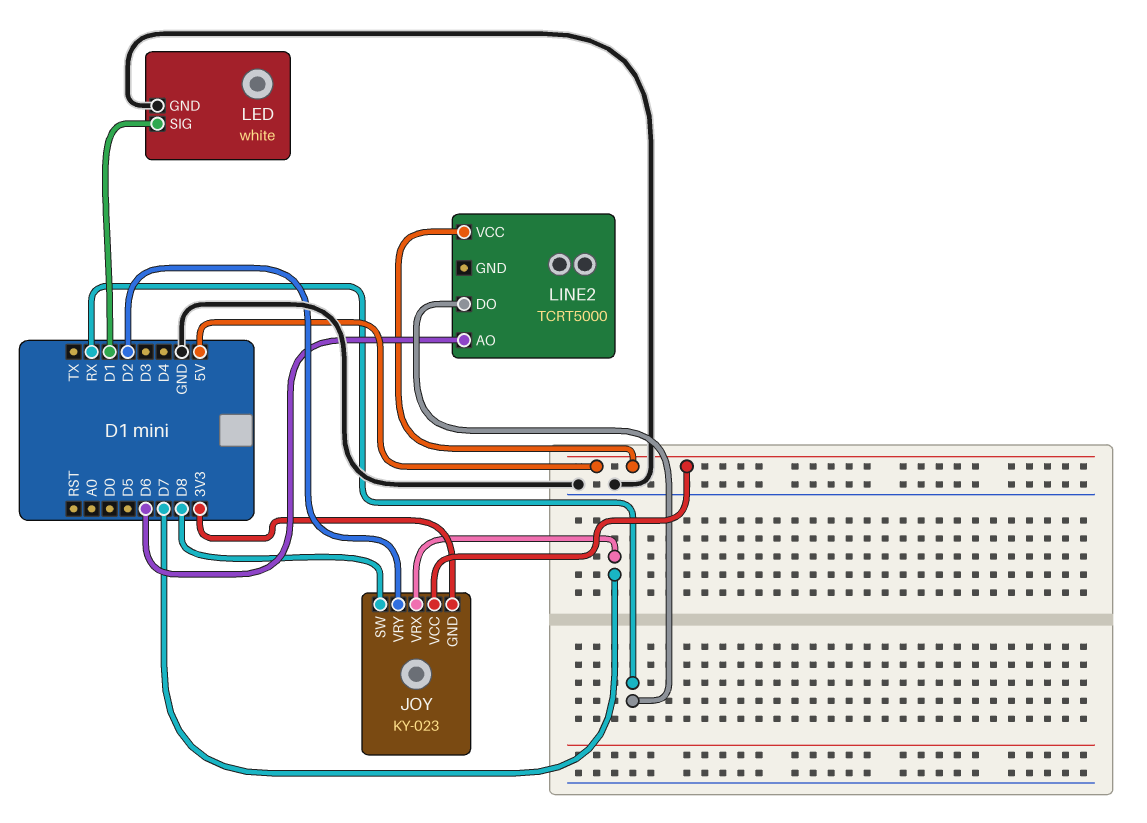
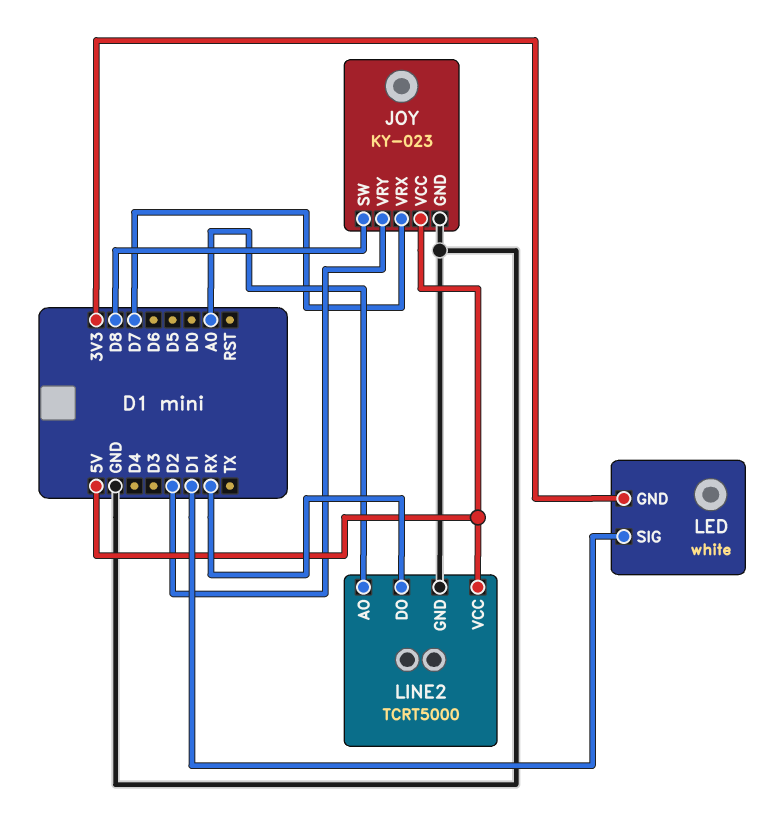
JOY pin GND: 3V3 -> GND
LED pin GND: GND -> 3V3
LINE2 pin AO: D6 -> A0
LINE2 pin GND: none -> GND

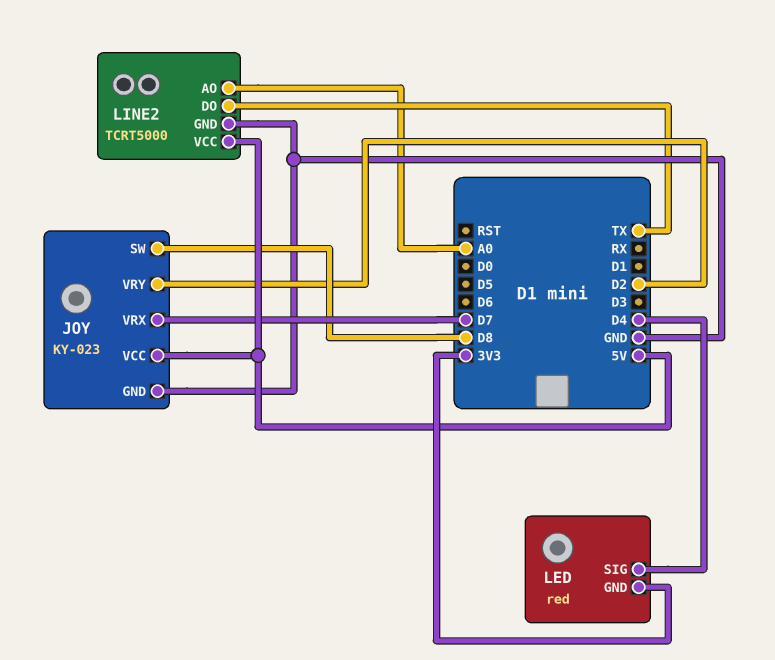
LED: white -> red
LED pin SIG: D1 -> D4
LINE2 pin DO: RX -> TX

